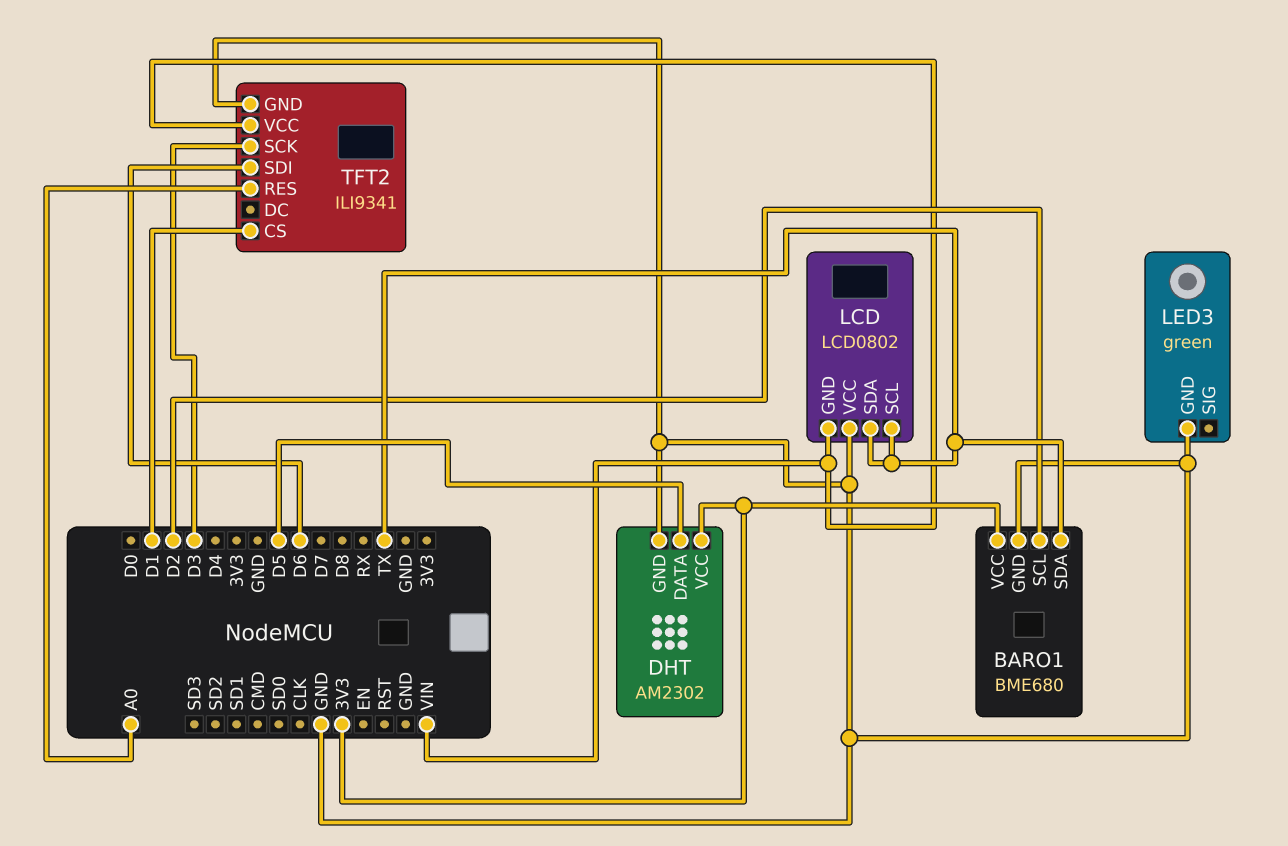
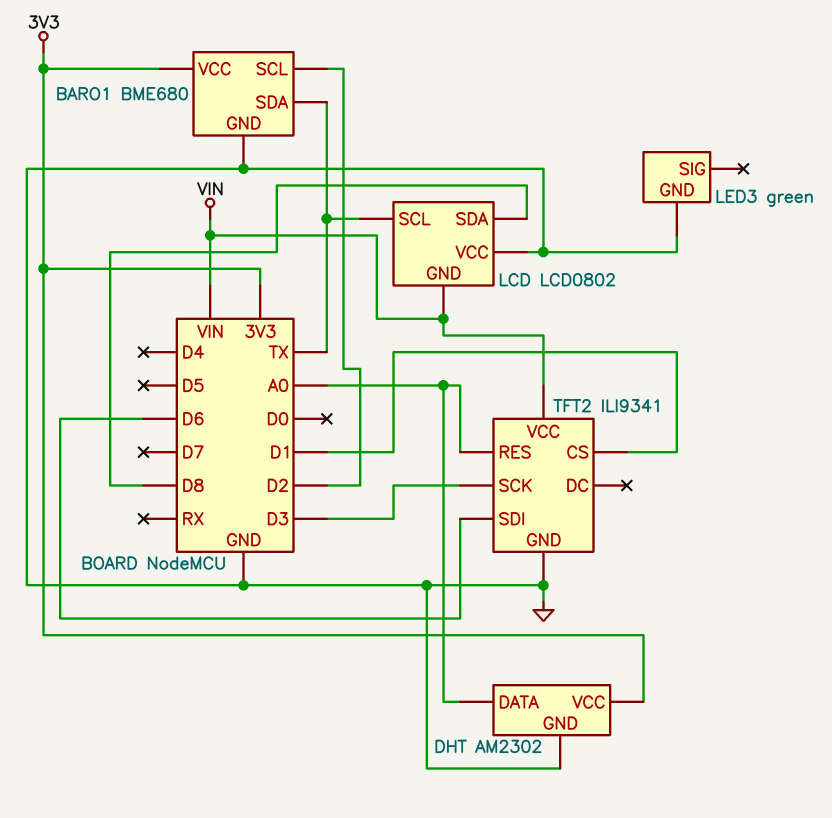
DHT pin DATA: D5 -> A0
LCD pin SDA: TX -> D8

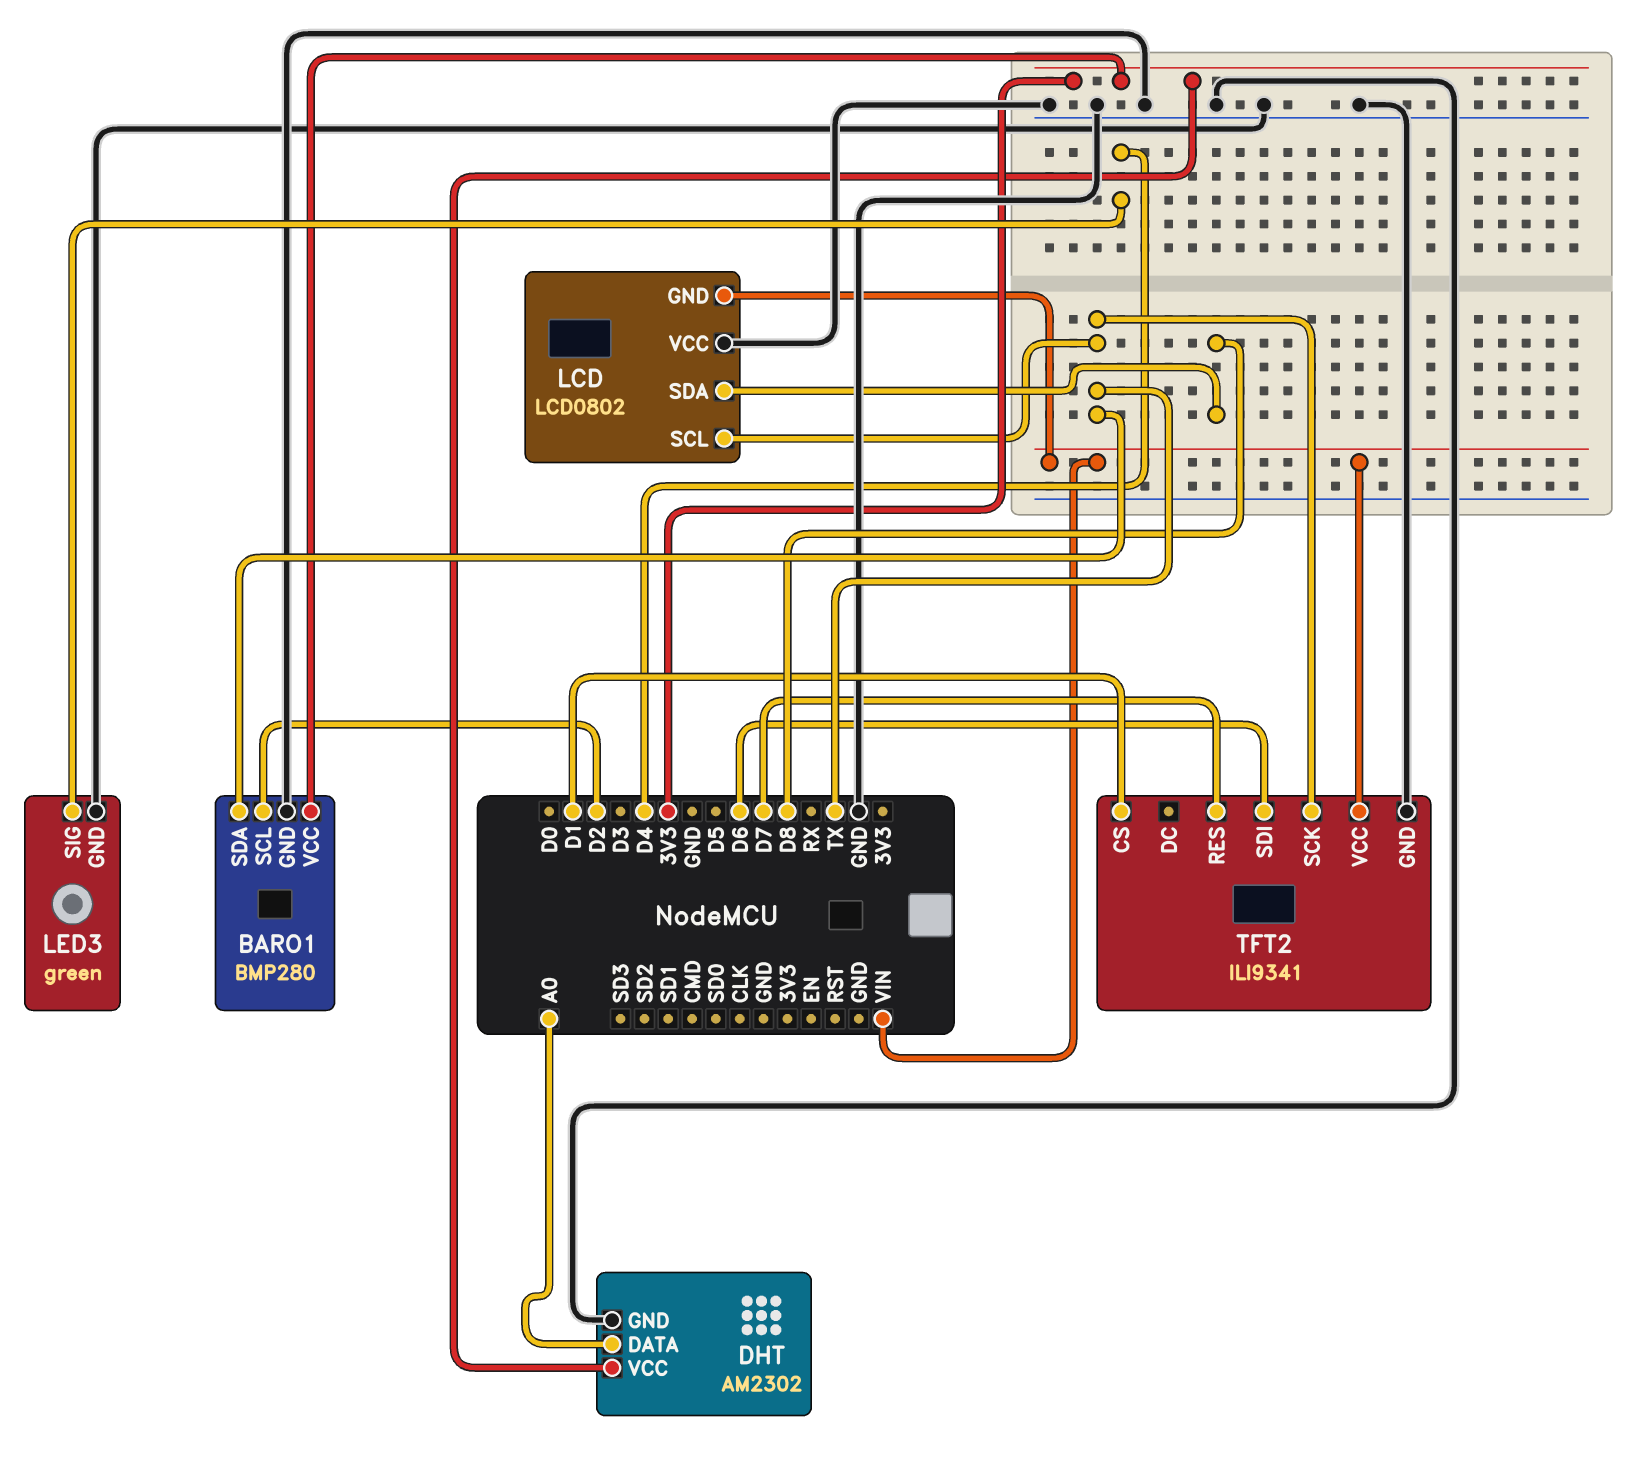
BARO1: BME680 -> BMP280
LED3 pin SIG: none -> D4
TFT2 pin RES: A0 -> D7
TFT2 pin SCK: D3 -> TX

